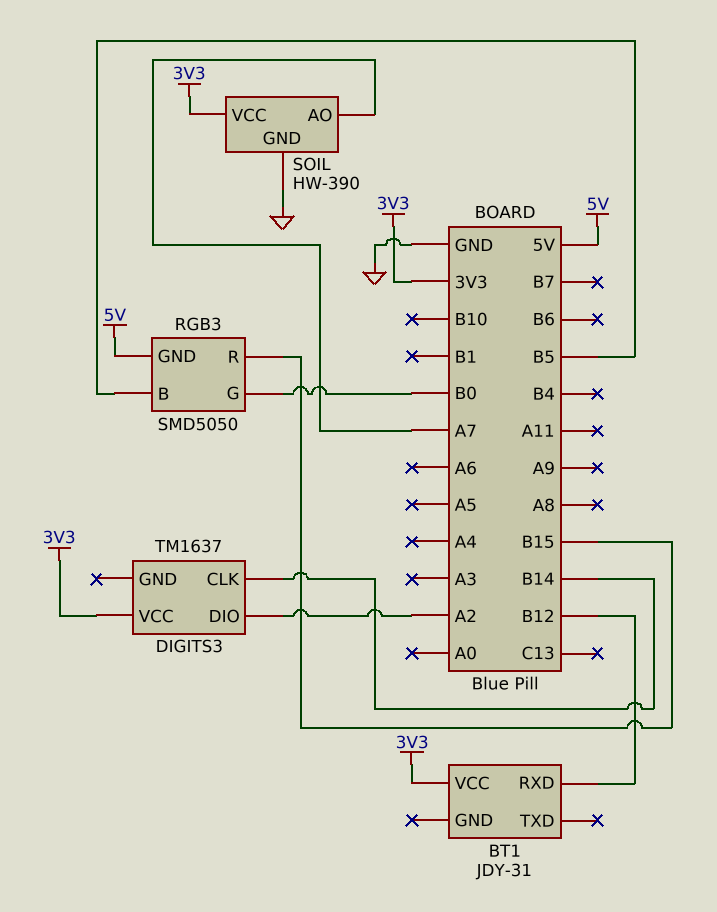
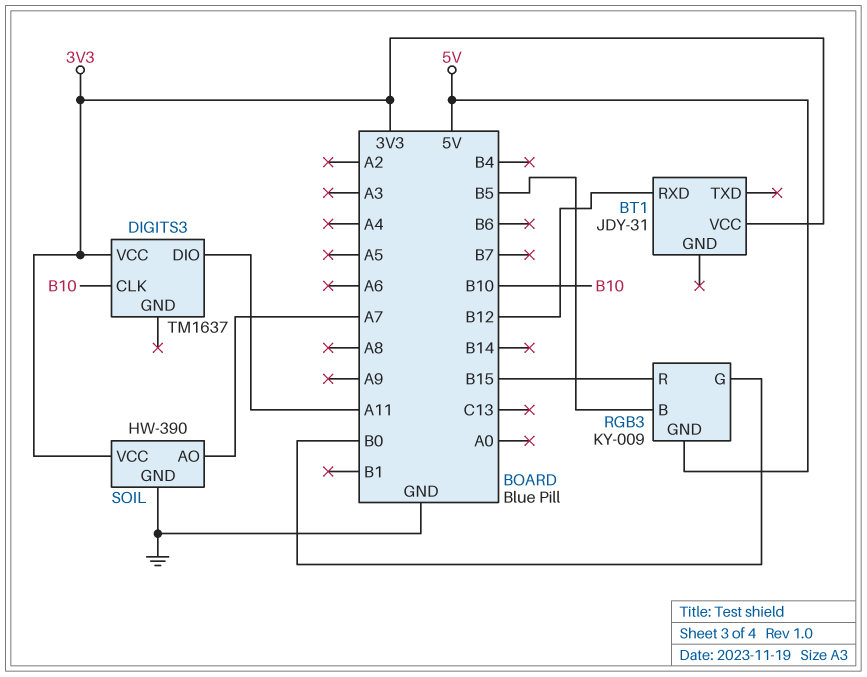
DIGITS3 pin CLK: B14 -> B10
DIGITS3 pin DIO: A2 -> A11
RGB3: SMD5050 -> KY-009

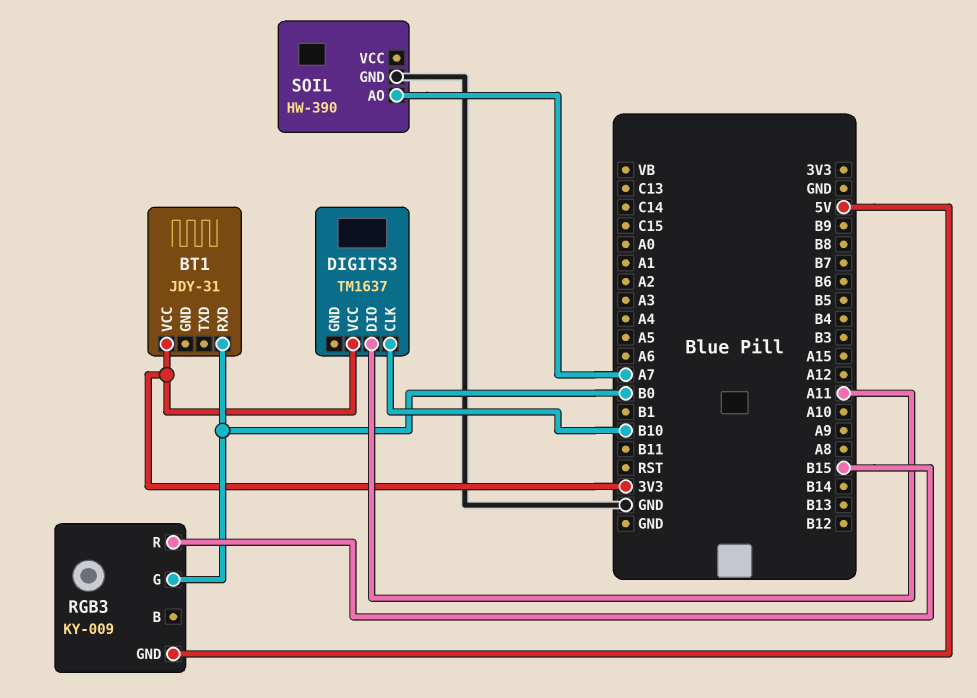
BT1 pin RXD: B12 -> B0
RGB3 pin B: B5 -> none
SOIL pin VCC: 3V3 -> none

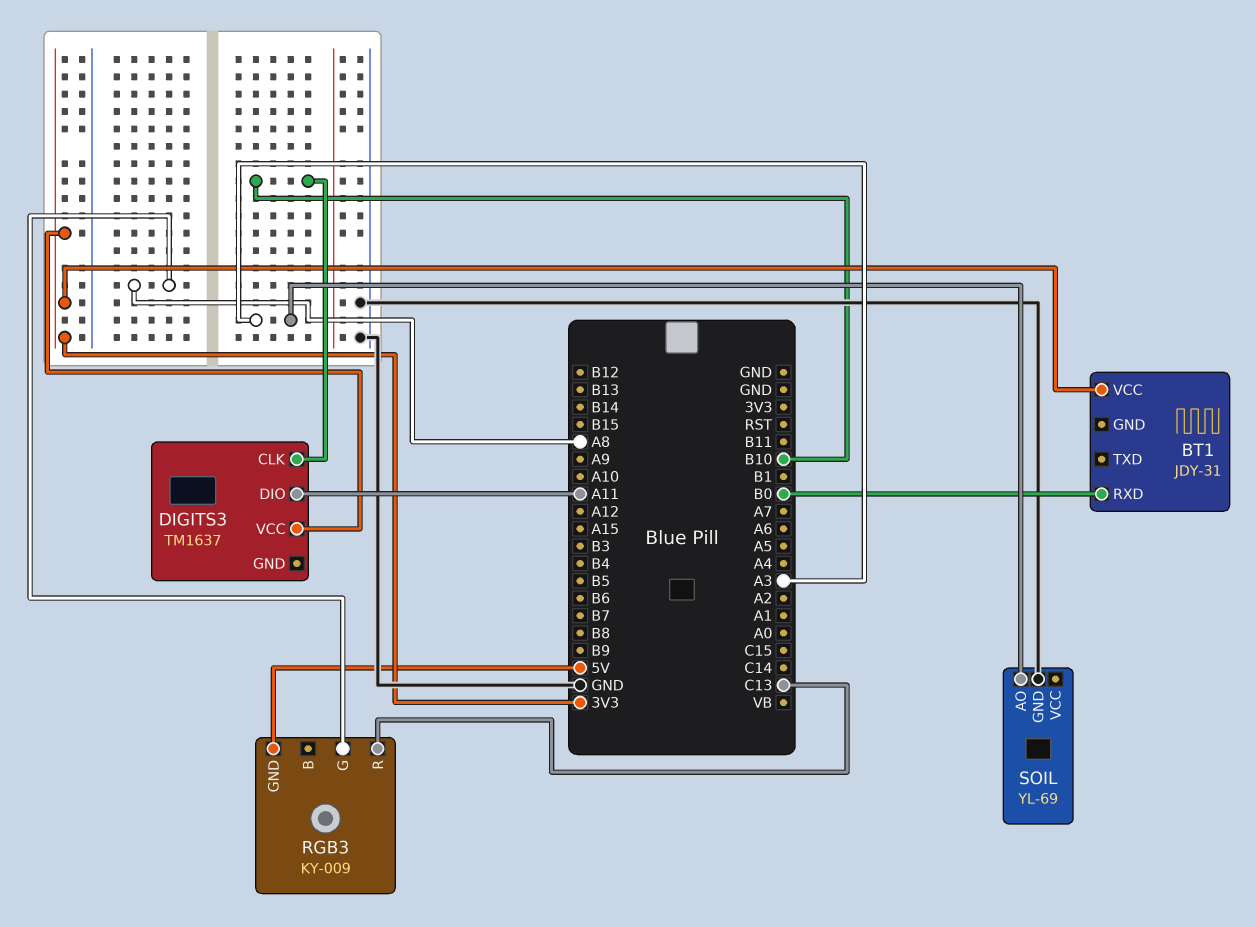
RGB3 pin G: B0 -> A8
RGB3 pin R: B15 -> C13
SOIL: HW-390 -> YL-69
SOIL pin AO: A7 -> A3

